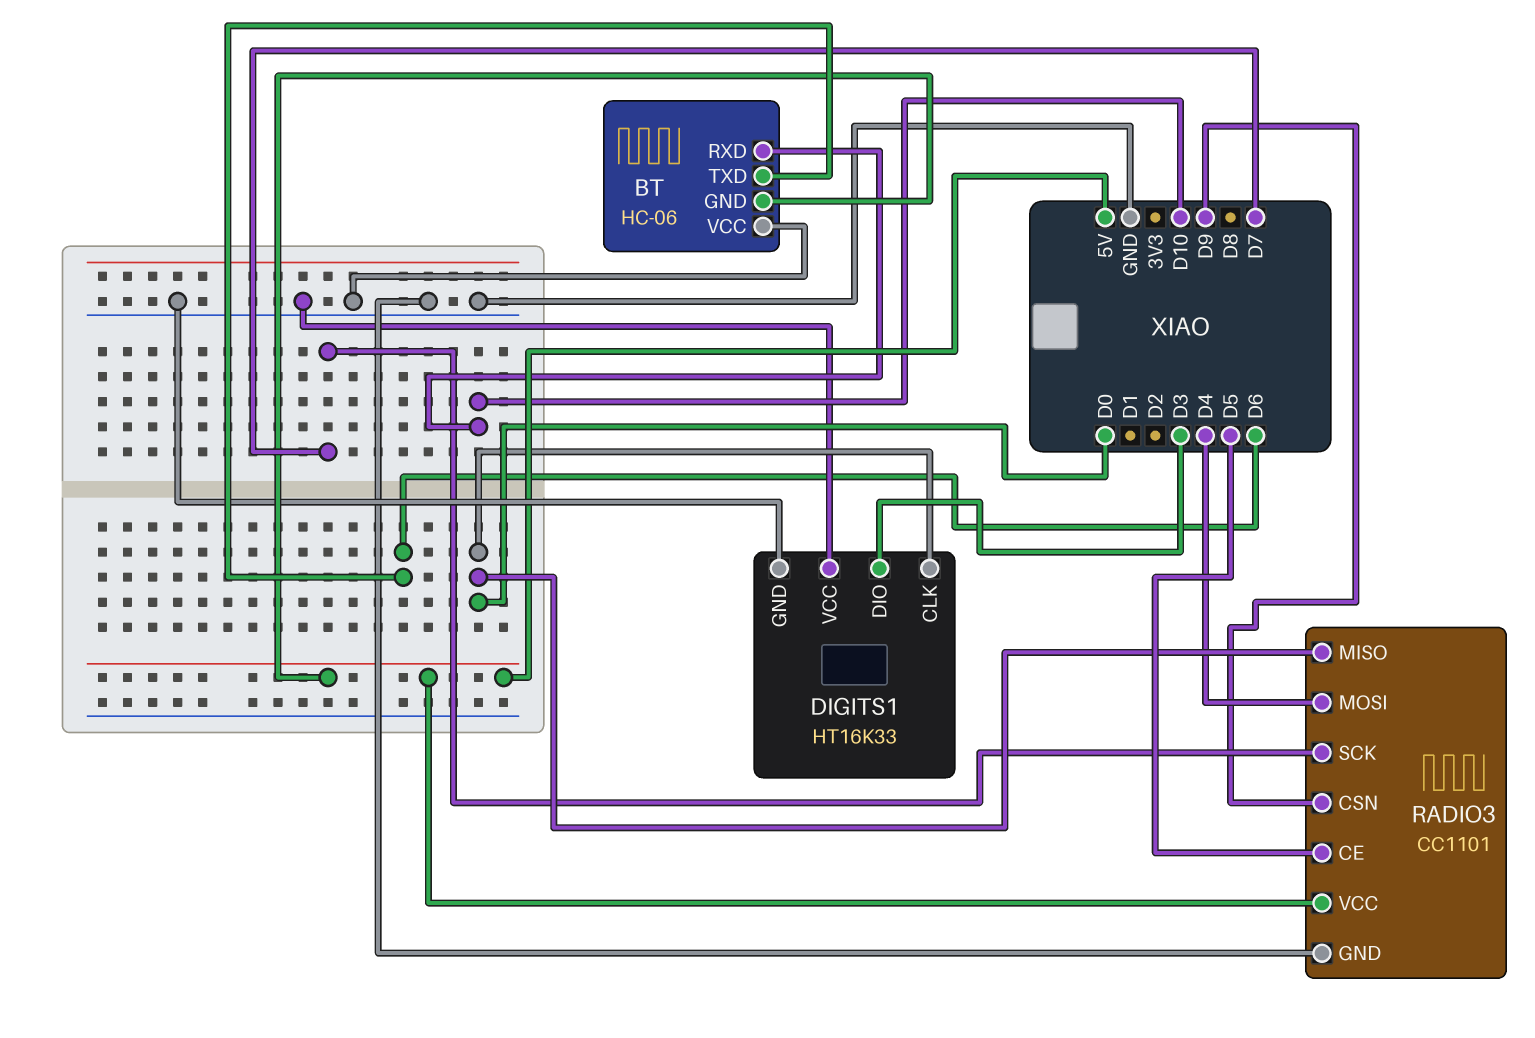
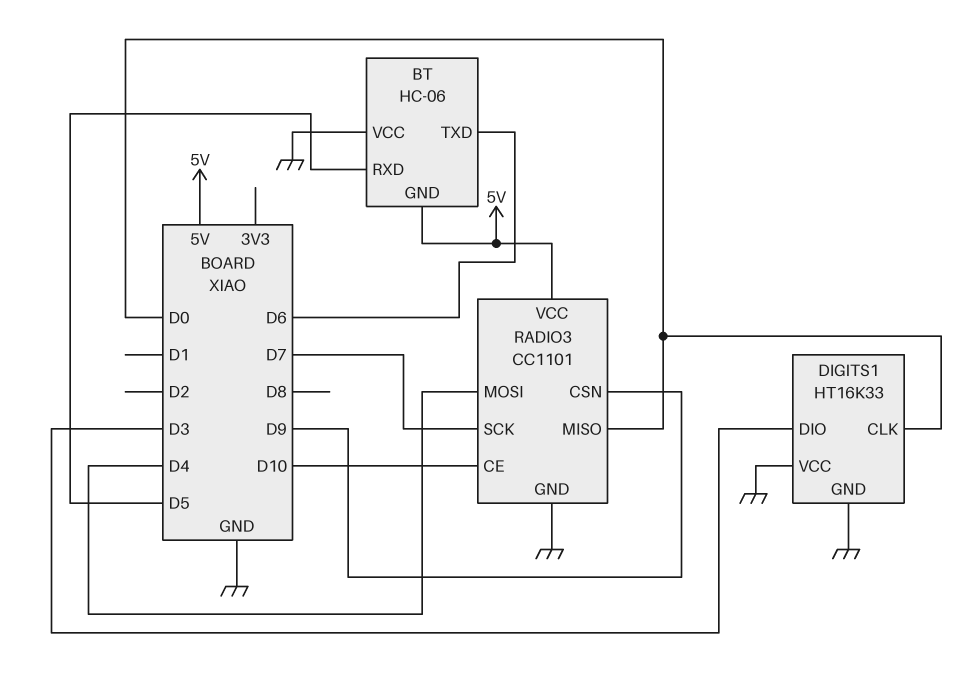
BT pin RXD: D10 -> D5
RADIO3 pin CE: D5 -> D10

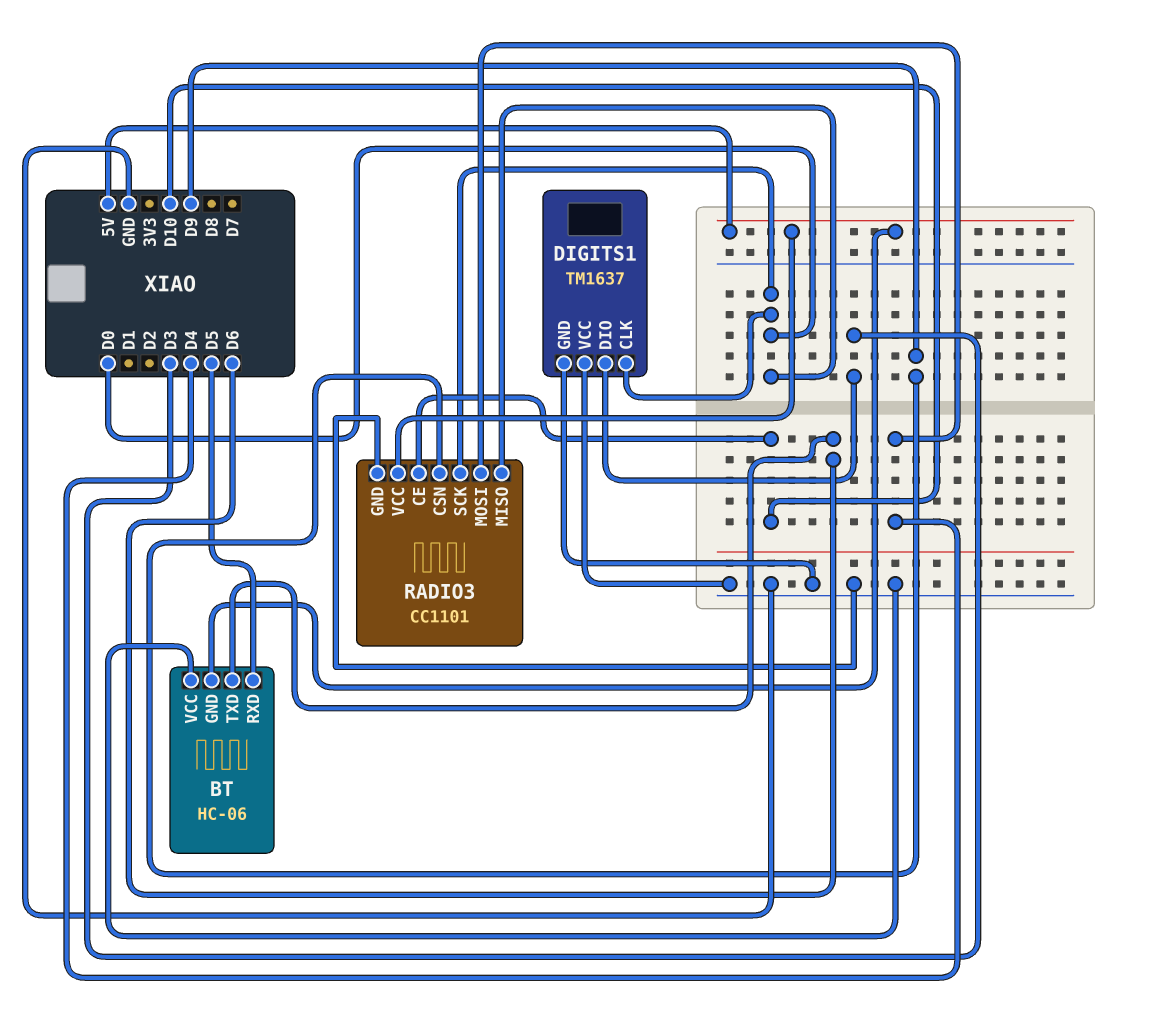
DIGITS1: HT16K33 -> TM1637
RADIO3 pin SCK: D7 -> D0

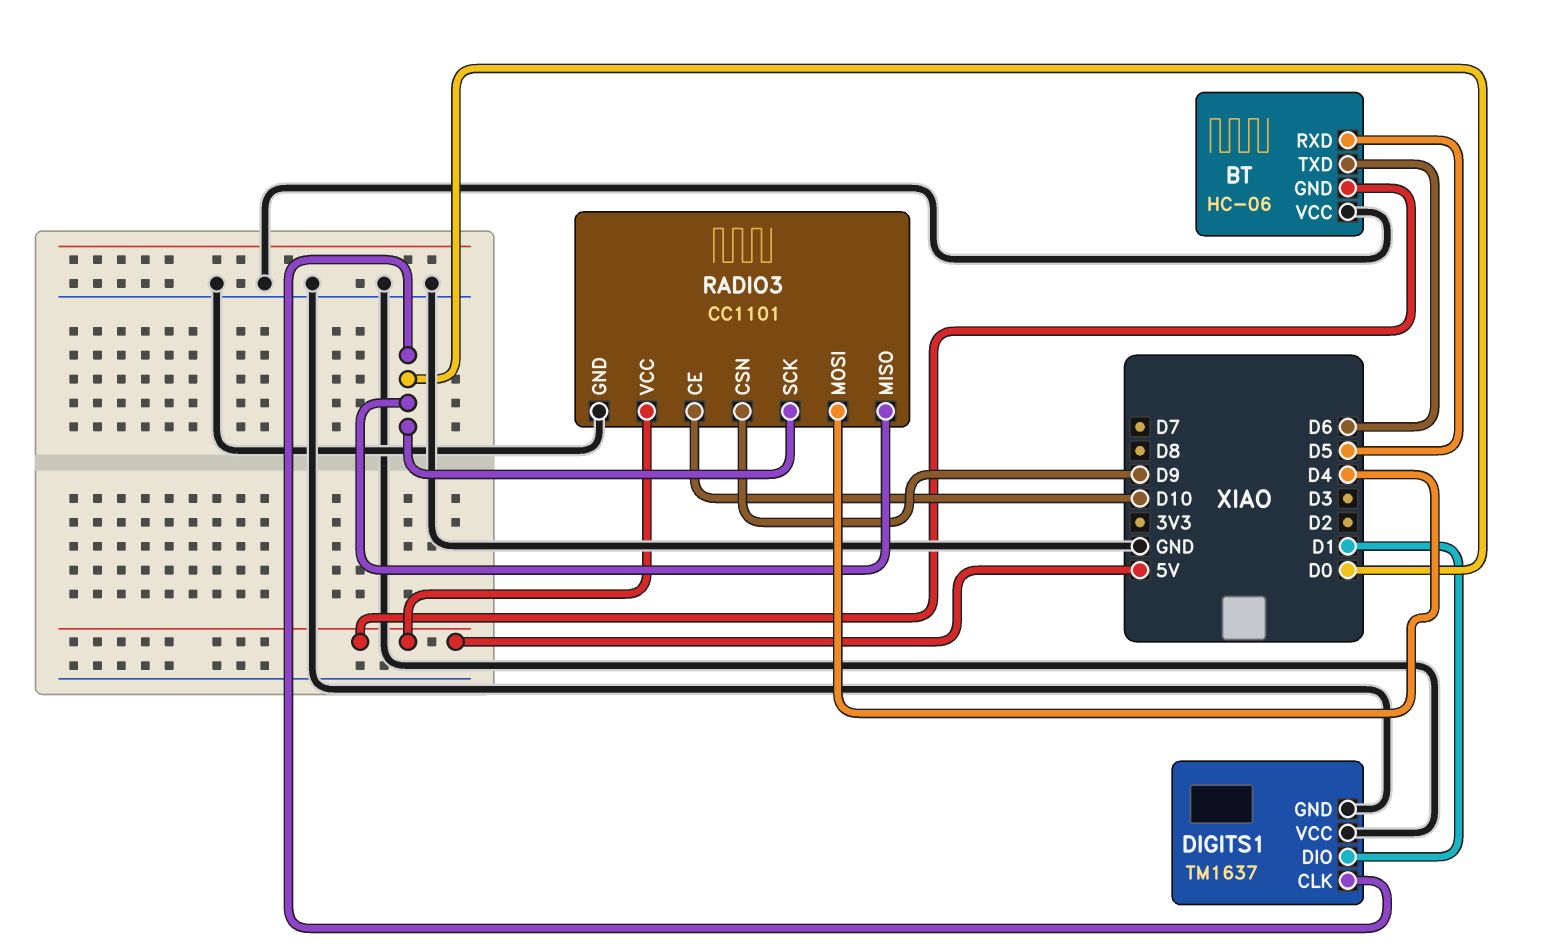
DIGITS1 pin DIO: D3 -> D1

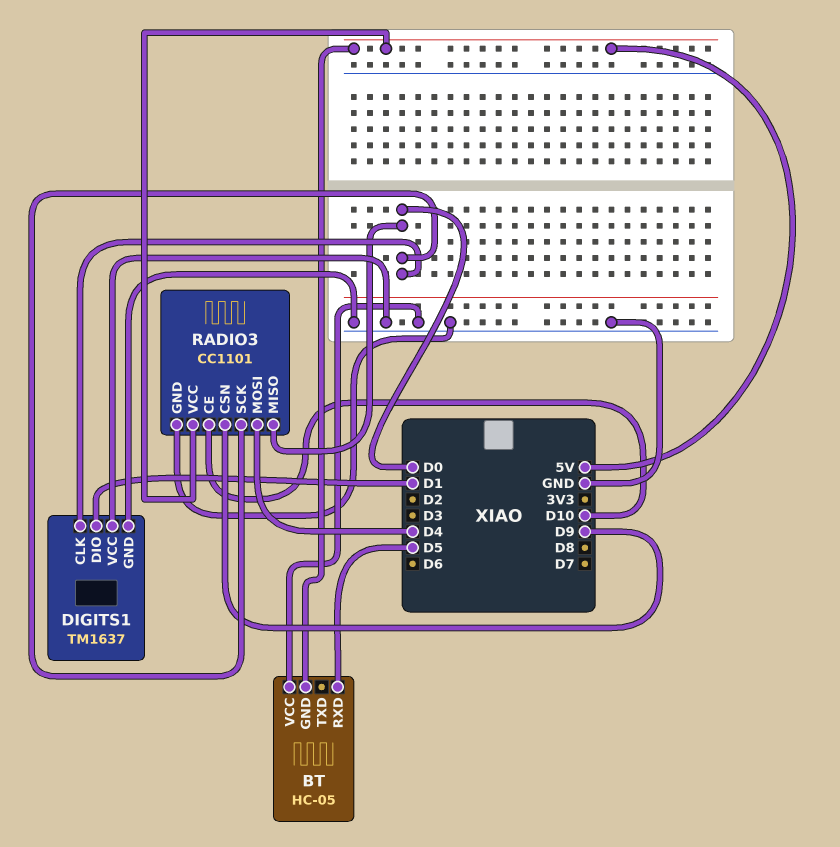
BT: HC-06 -> HC-05
BT pin TXD: D6 -> none

